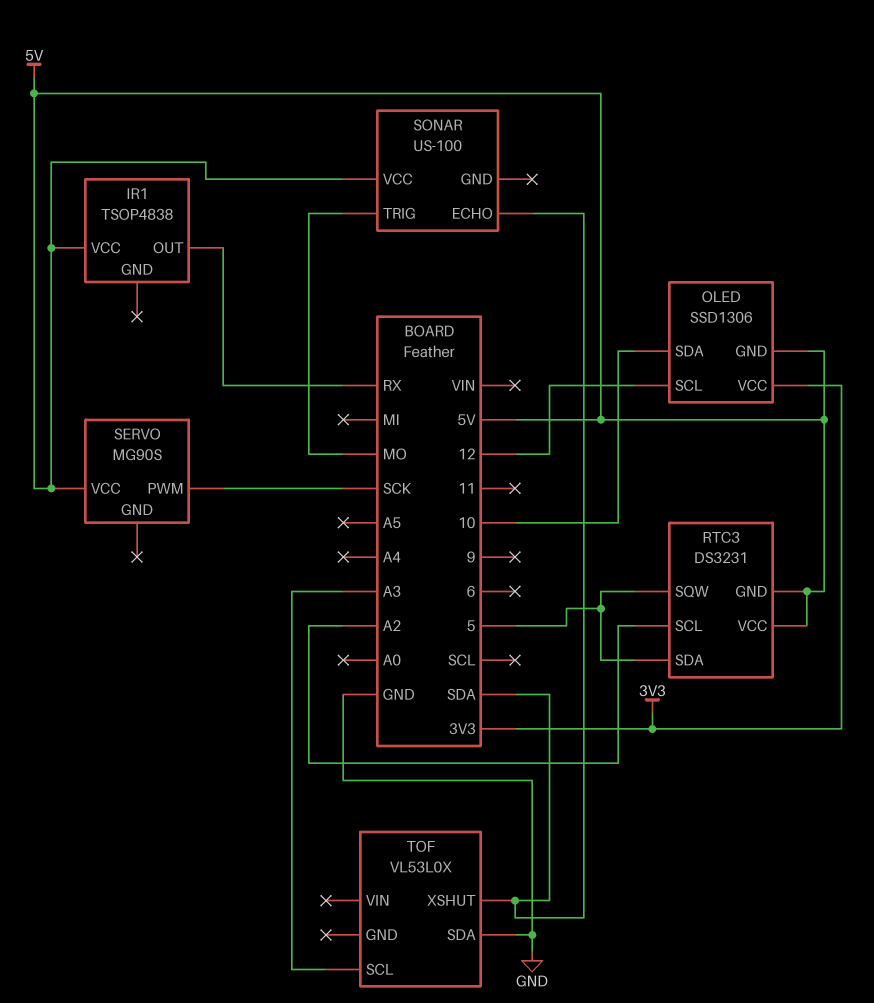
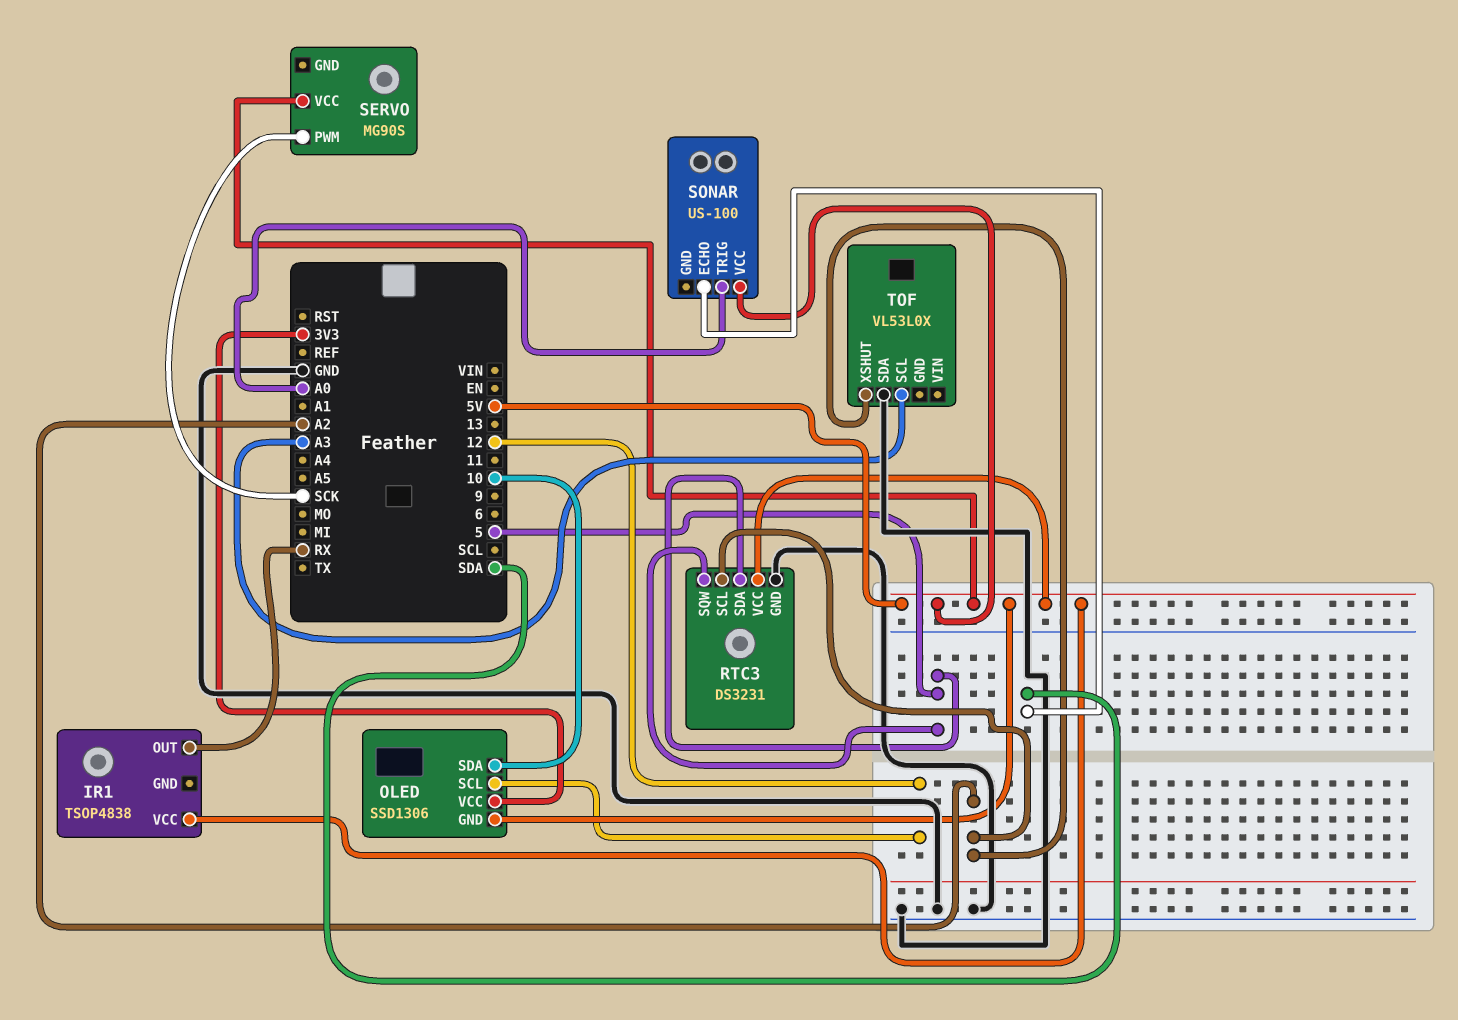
RTC3 pin GND: 5V -> GND
SONAR pin TRIG: MO -> A0
TOF pin XSHUT: SDA -> A2

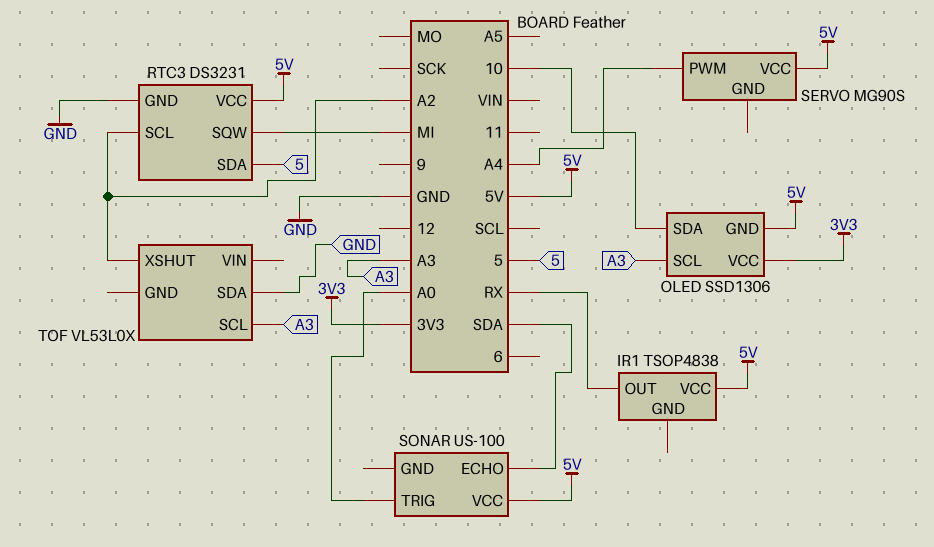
OLED pin SCL: 12 -> A3
RTC3 pin SQW: 5 -> MI
SERVO pin PWM: SCK -> A4

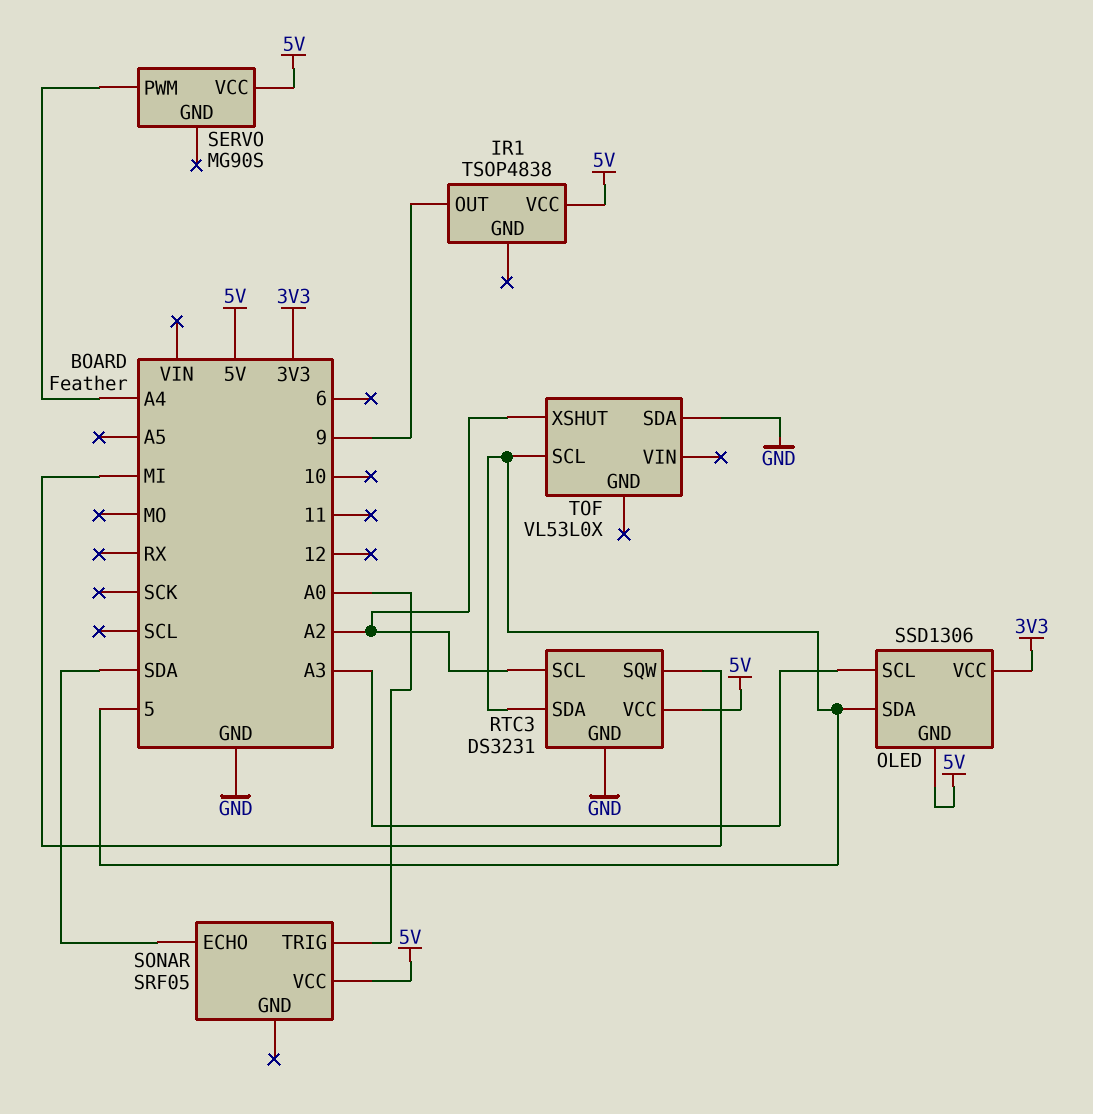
IR1 pin OUT: RX -> 9
OLED pin SDA: 10 -> 5
SONAR: US-100 -> SRF05
TOF pin SCL: A3 -> 5

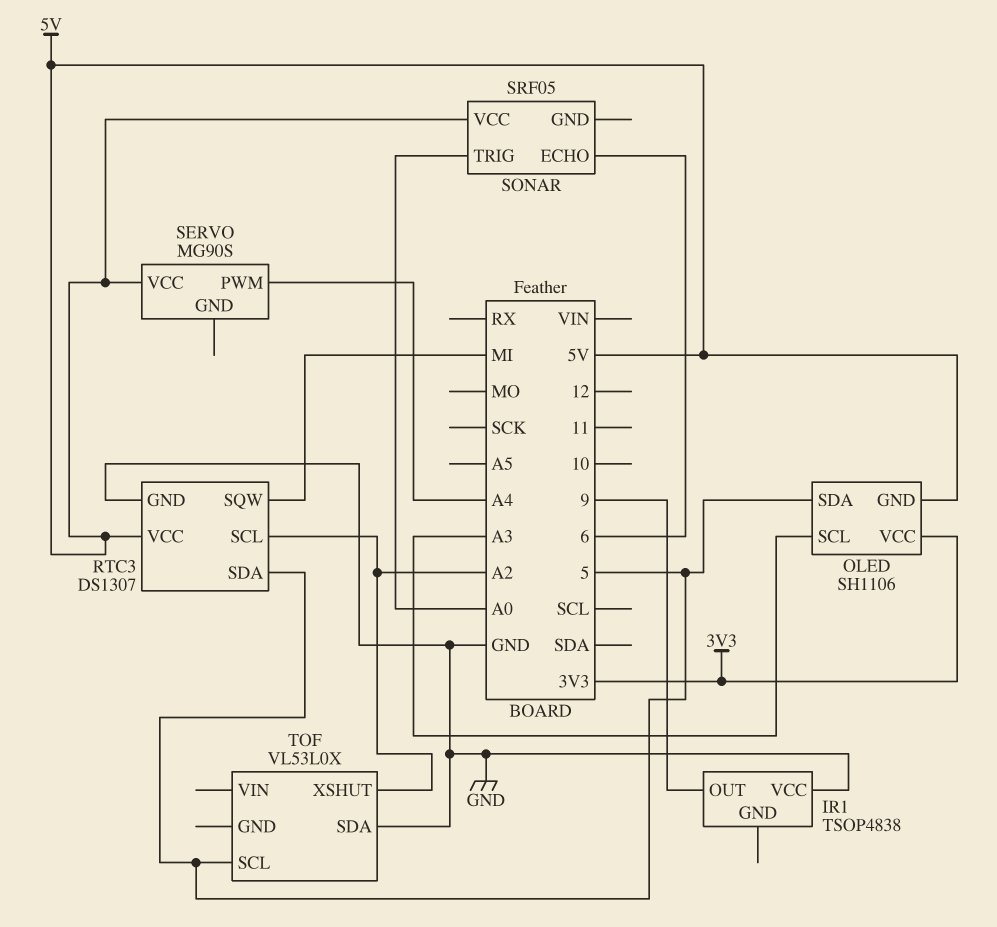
IR1 pin VCC: 5V -> GND
OLED: SSD1306 -> SH1106
RTC3: DS3231 -> DS1307
SONAR pin ECHO: SDA -> 6

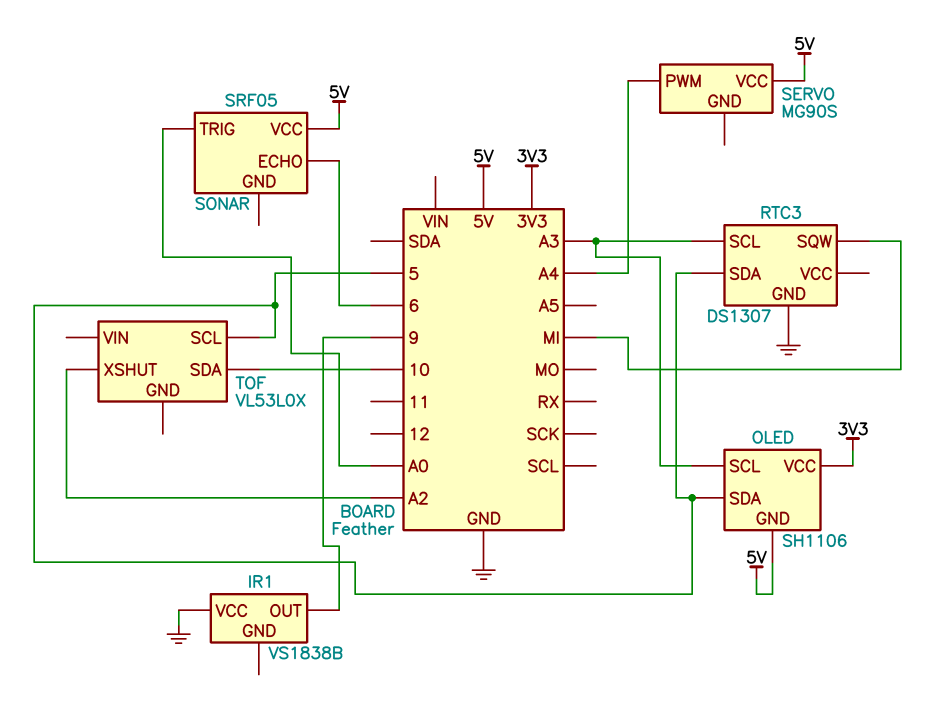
IR1: TSOP4838 -> VS1838B
RTC3 pin SCL: A2 -> A3
RTC3 pin VCC: 5V -> none
TOF pin SDA: GND -> 10

